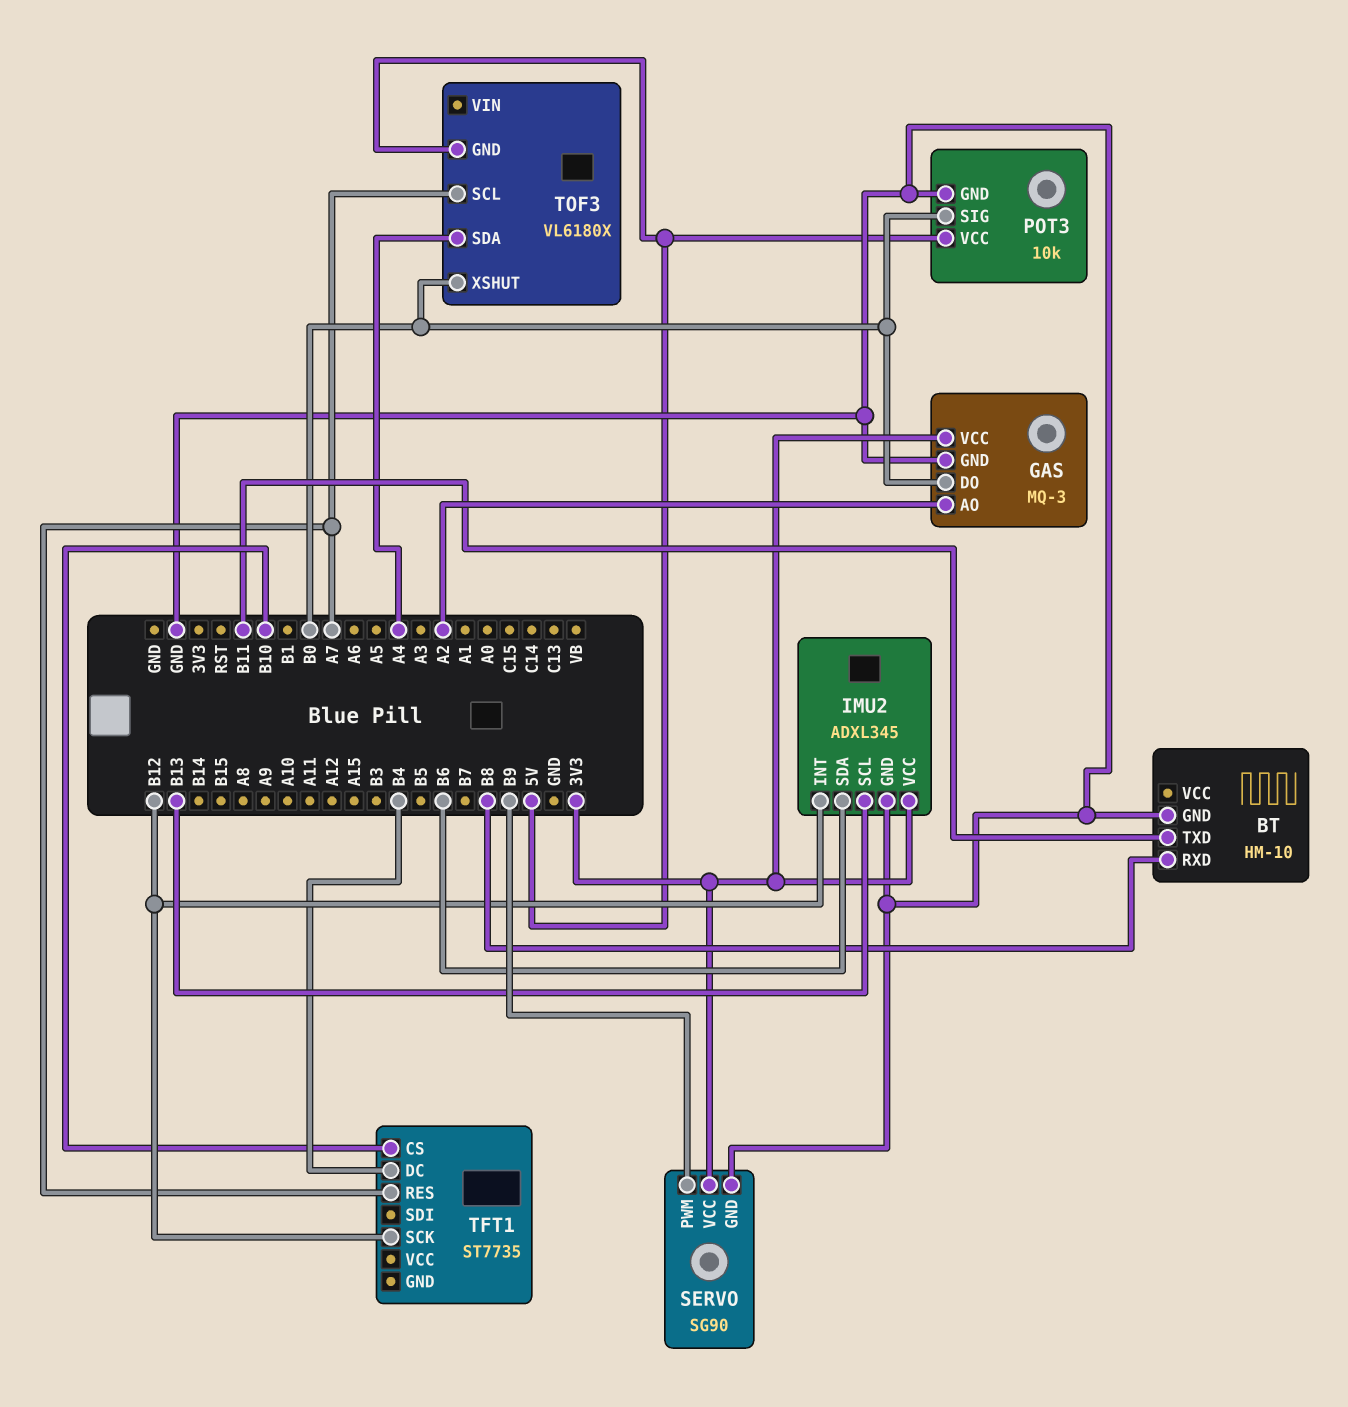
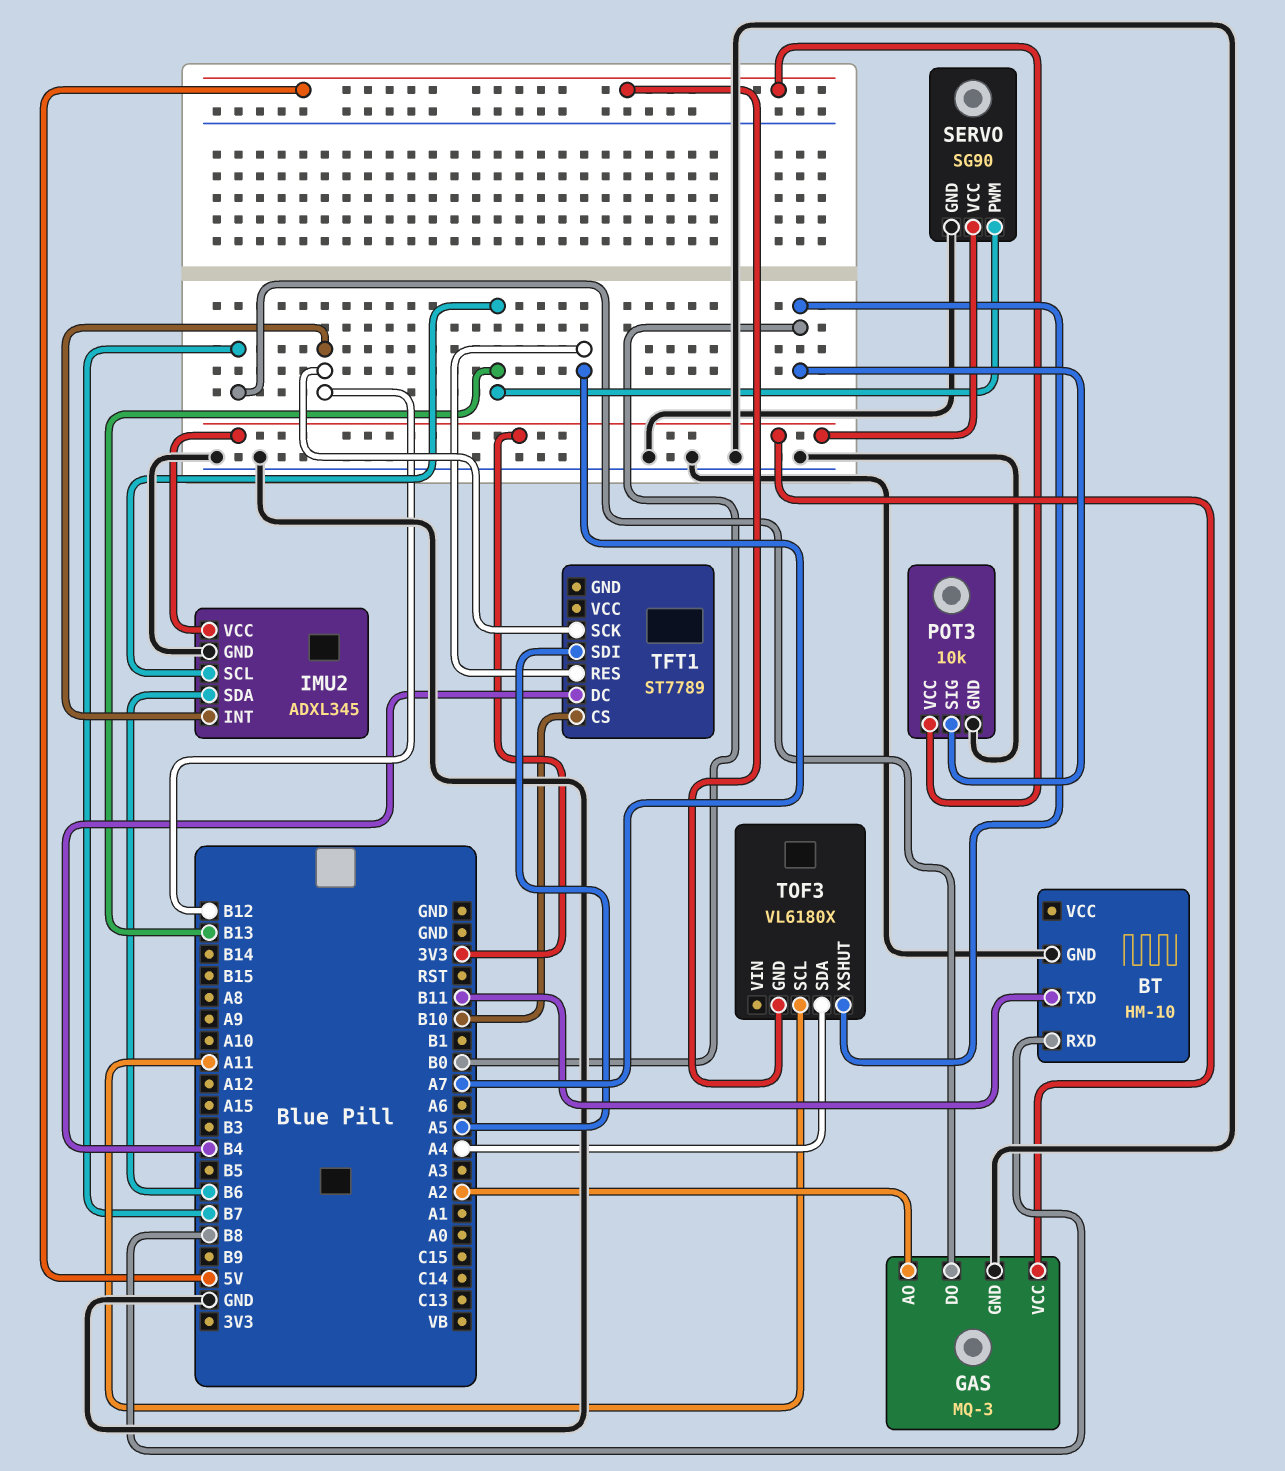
GAS pin DO: B0 -> B7
SERVO pin PWM: B9 -> B13
TFT1: ST7735 -> ST7789
TFT1 pin SDI: none -> A5
TOF3 pin SCL: A7 -> A11

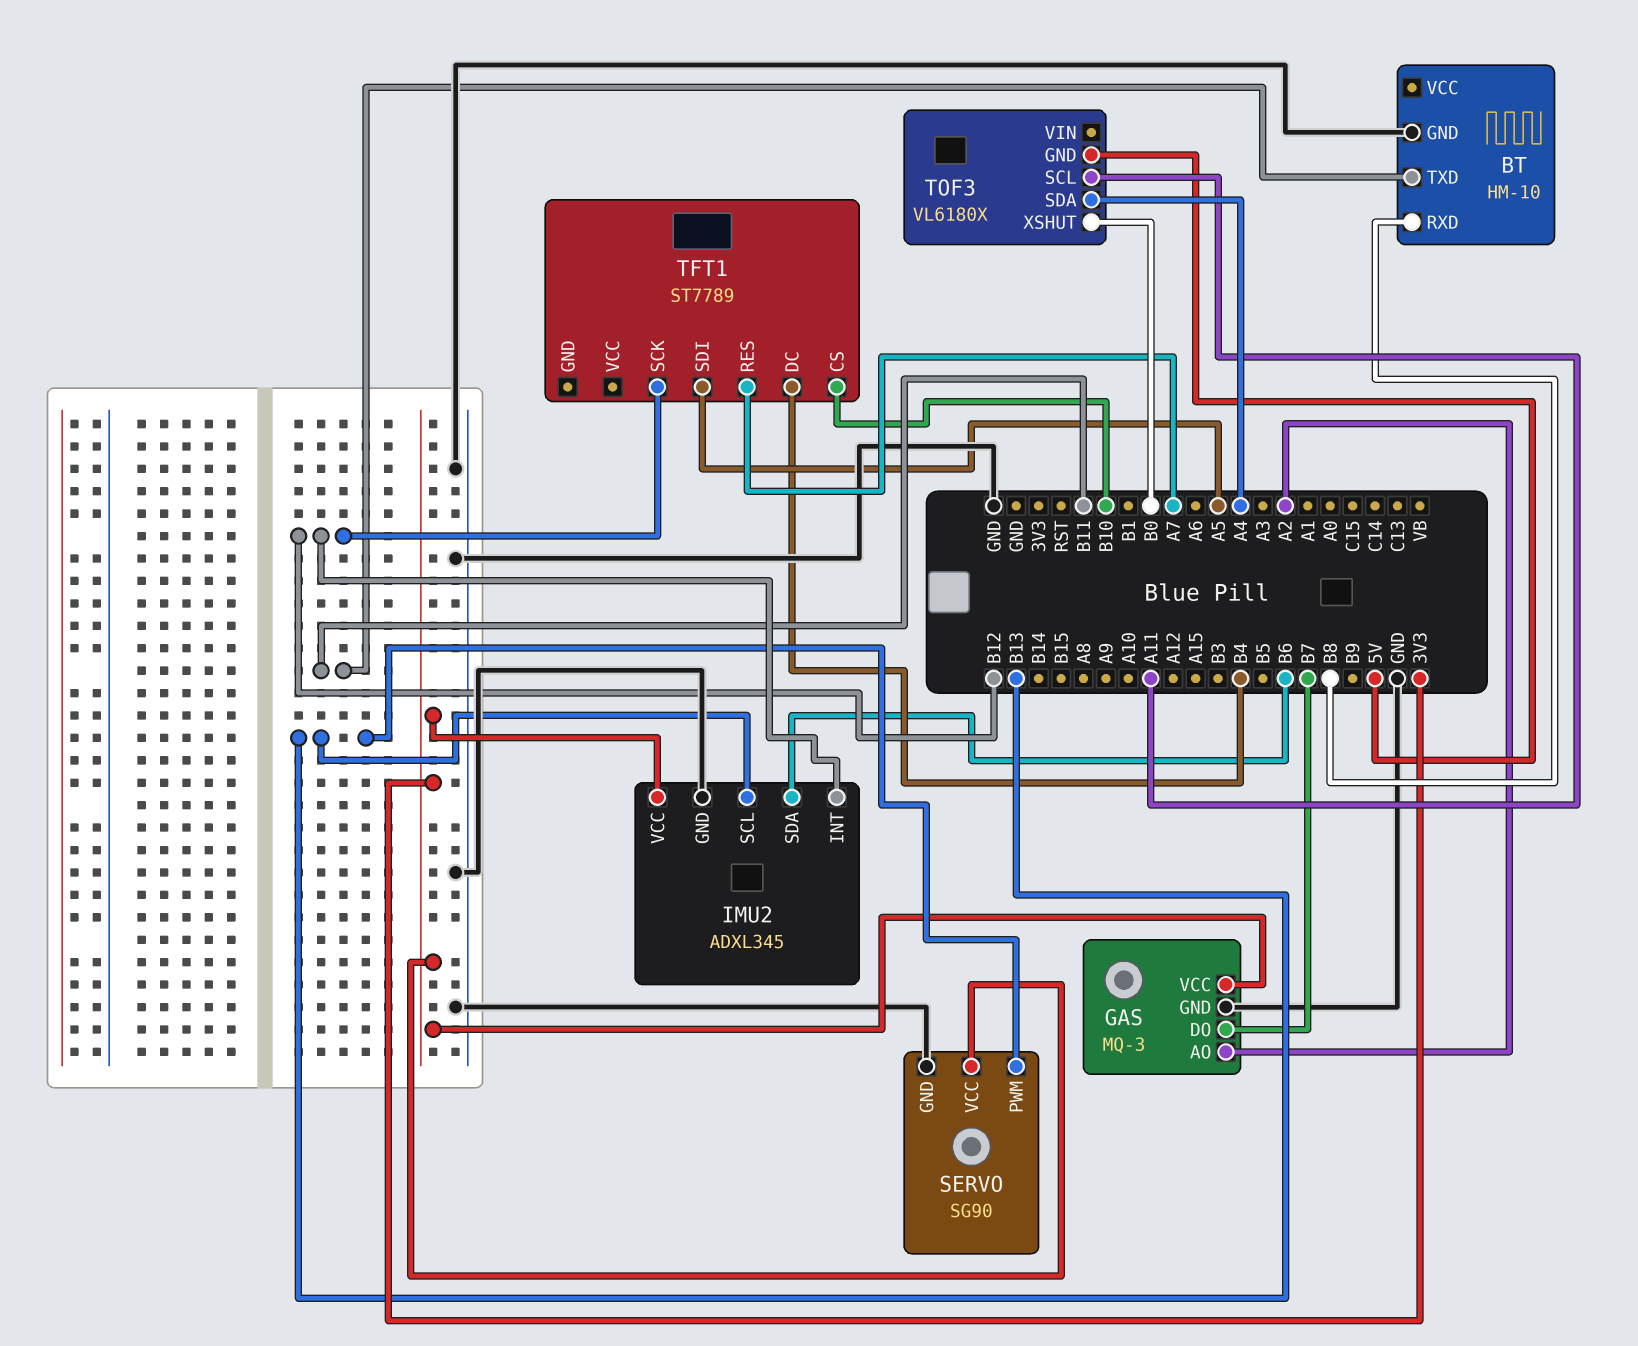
POT3: 10k -> none
POT3 pin GND: GND -> none
POT3 pin SIG: B0 -> none
POT3 pin VCC: 5V -> none

